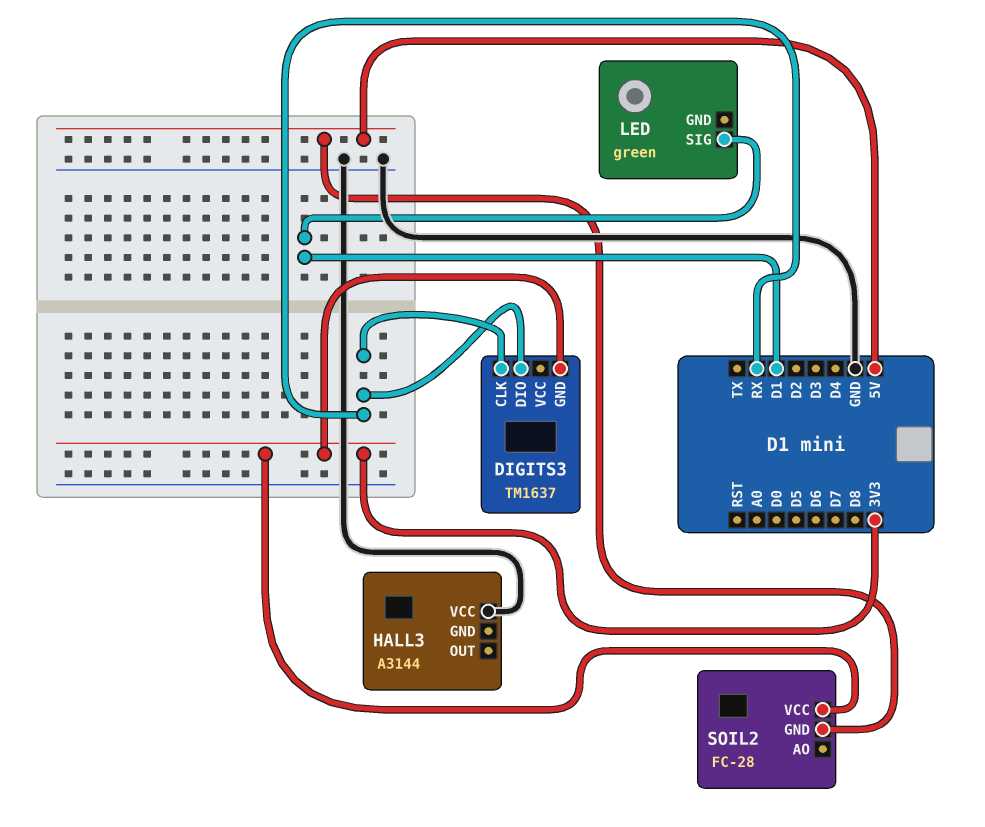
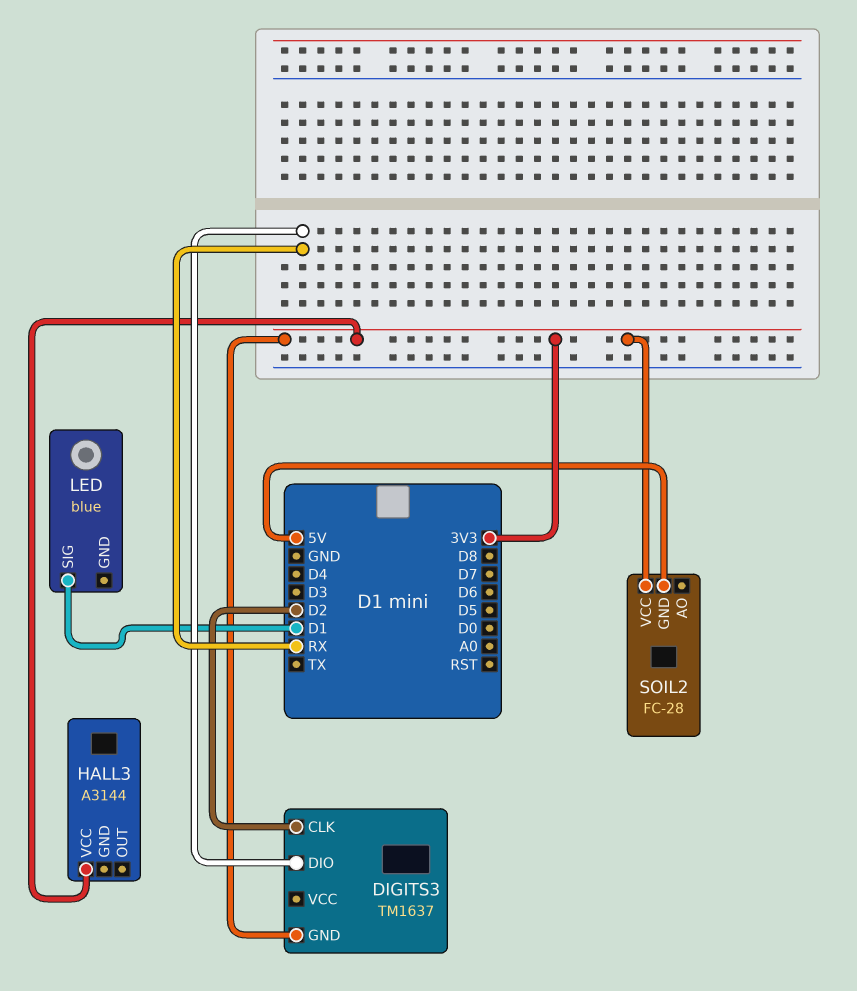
DIGITS3 pin CLK: RX -> D2
HALL3 pin VCC: GND -> 3V3
LED: green -> blue

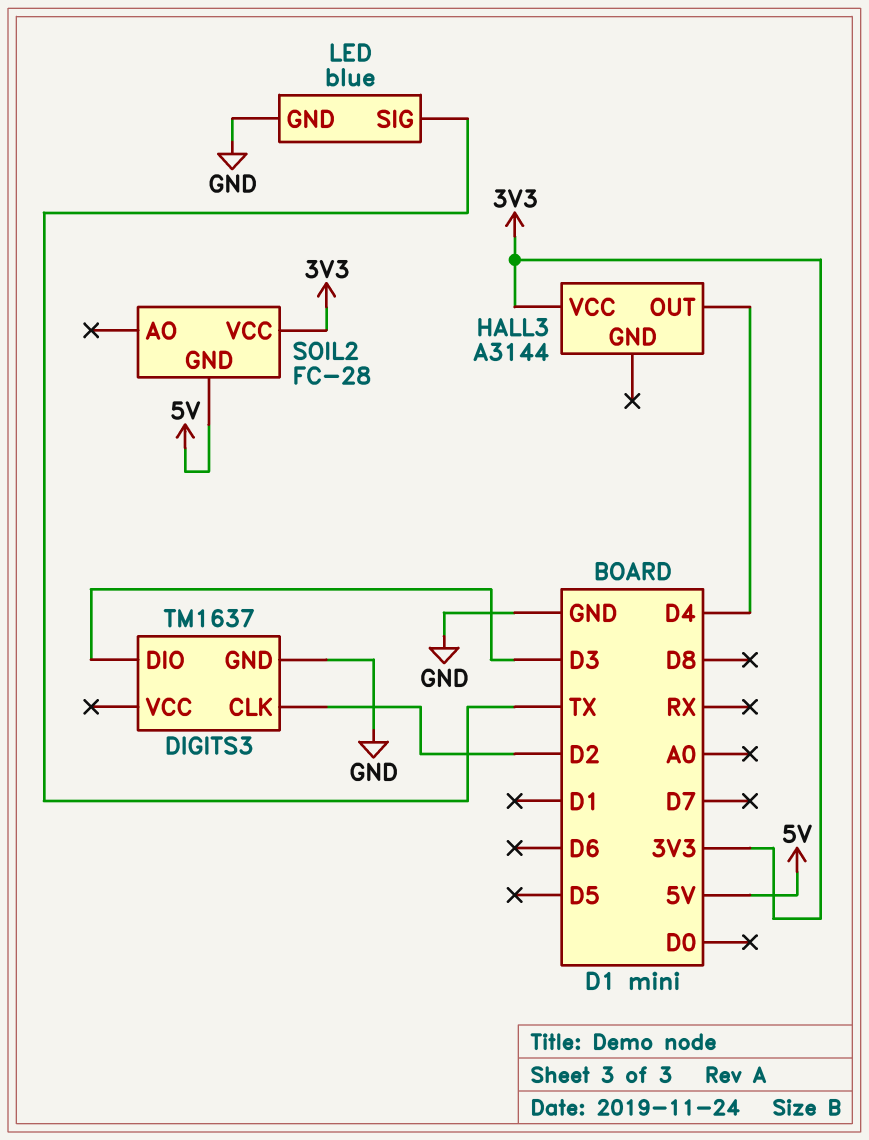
DIGITS3 pin DIO: RX -> D3
DIGITS3 pin GND: 3V3 -> GND
HALL3 pin OUT: none -> D4
LED pin GND: none -> GND
LED pin SIG: D1 -> TX

